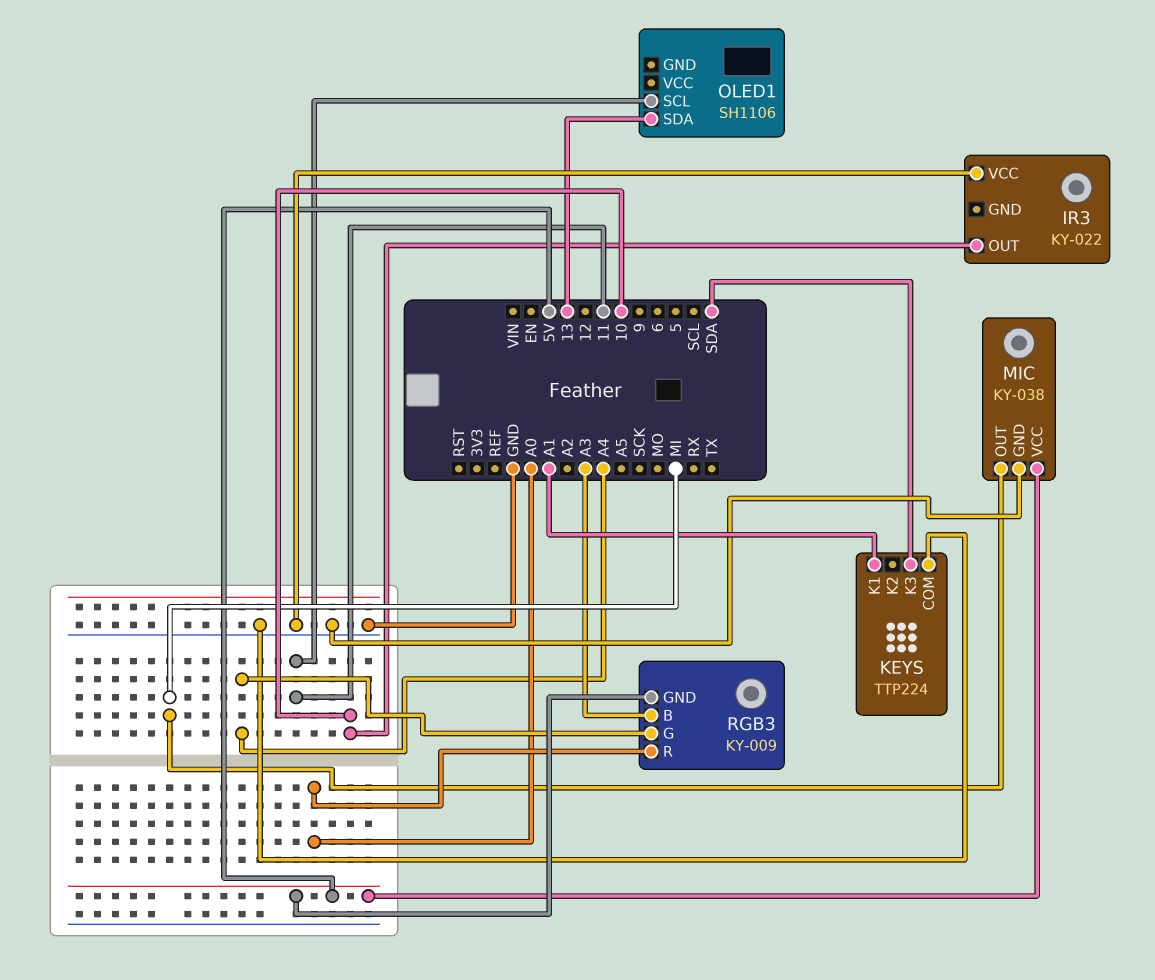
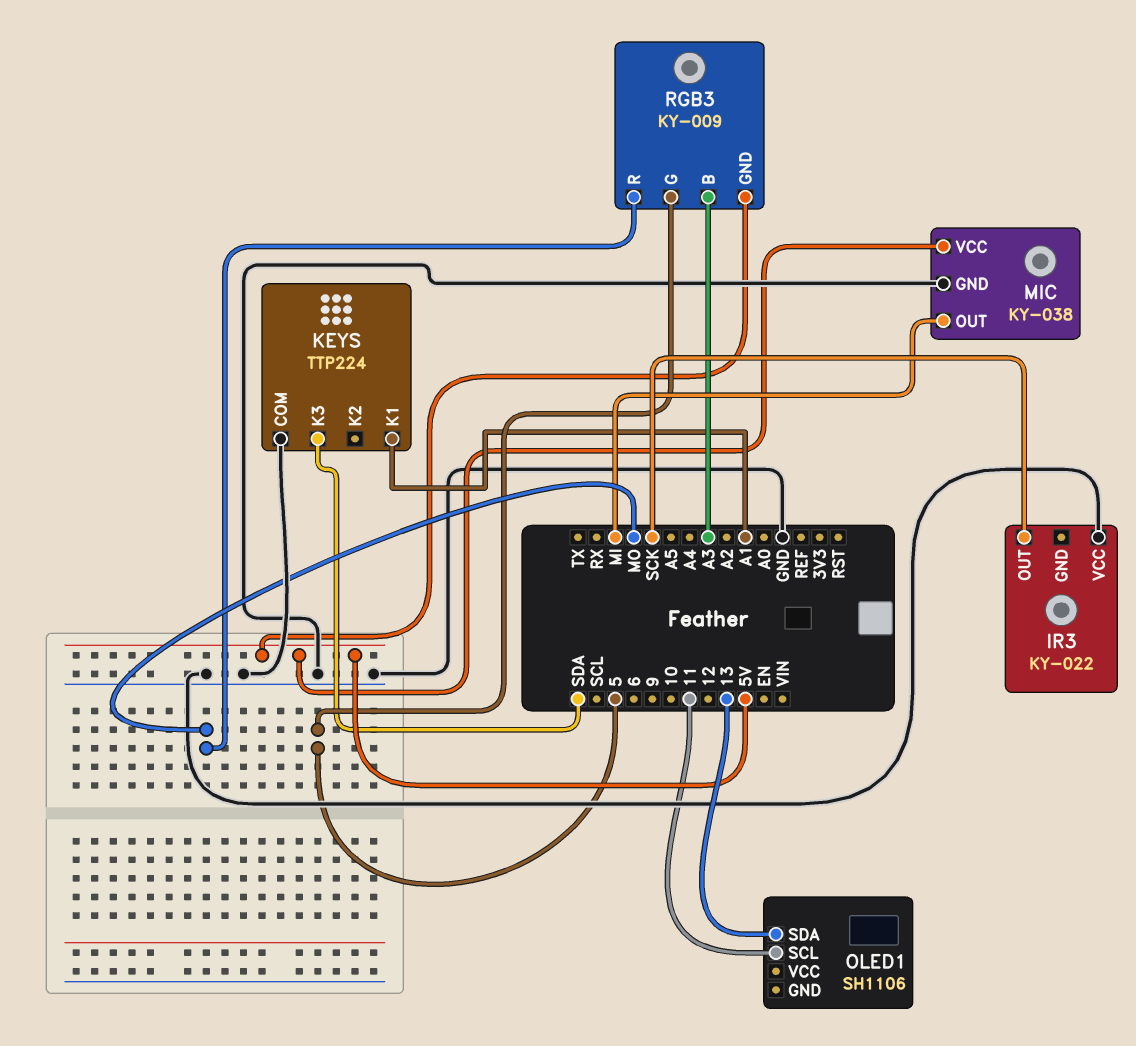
IR3 pin OUT: 10 -> SCK
RGB3 pin G: A4 -> 5
RGB3 pin R: A0 -> MO

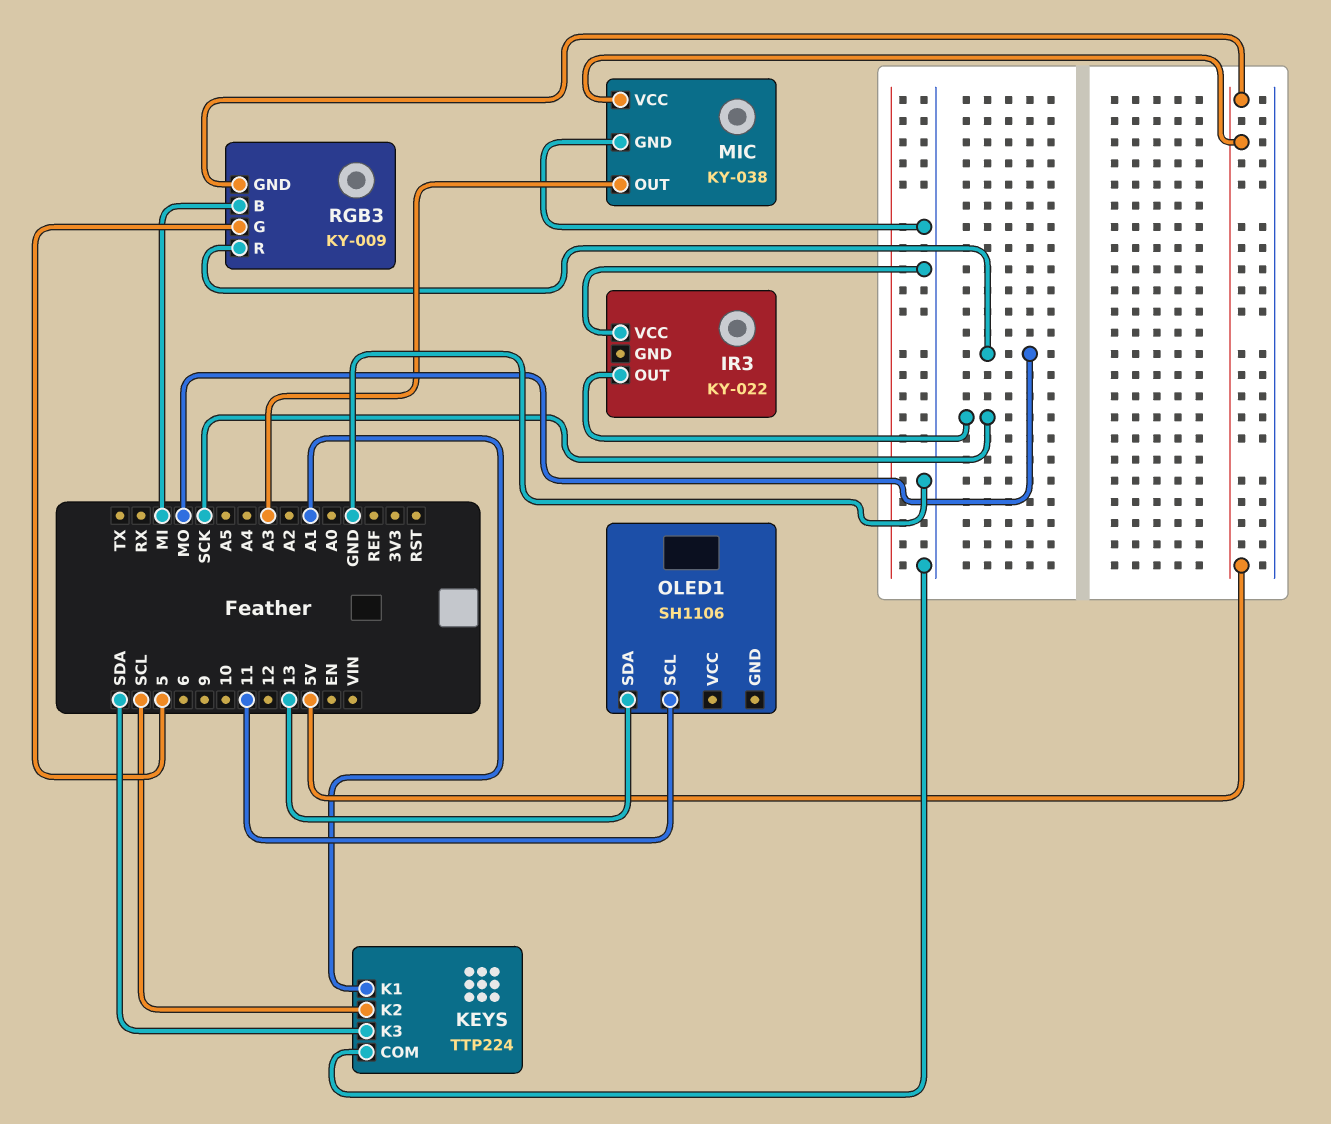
KEYS pin K2: none -> SCL
MIC pin OUT: MI -> A3
RGB3 pin B: A3 -> MI

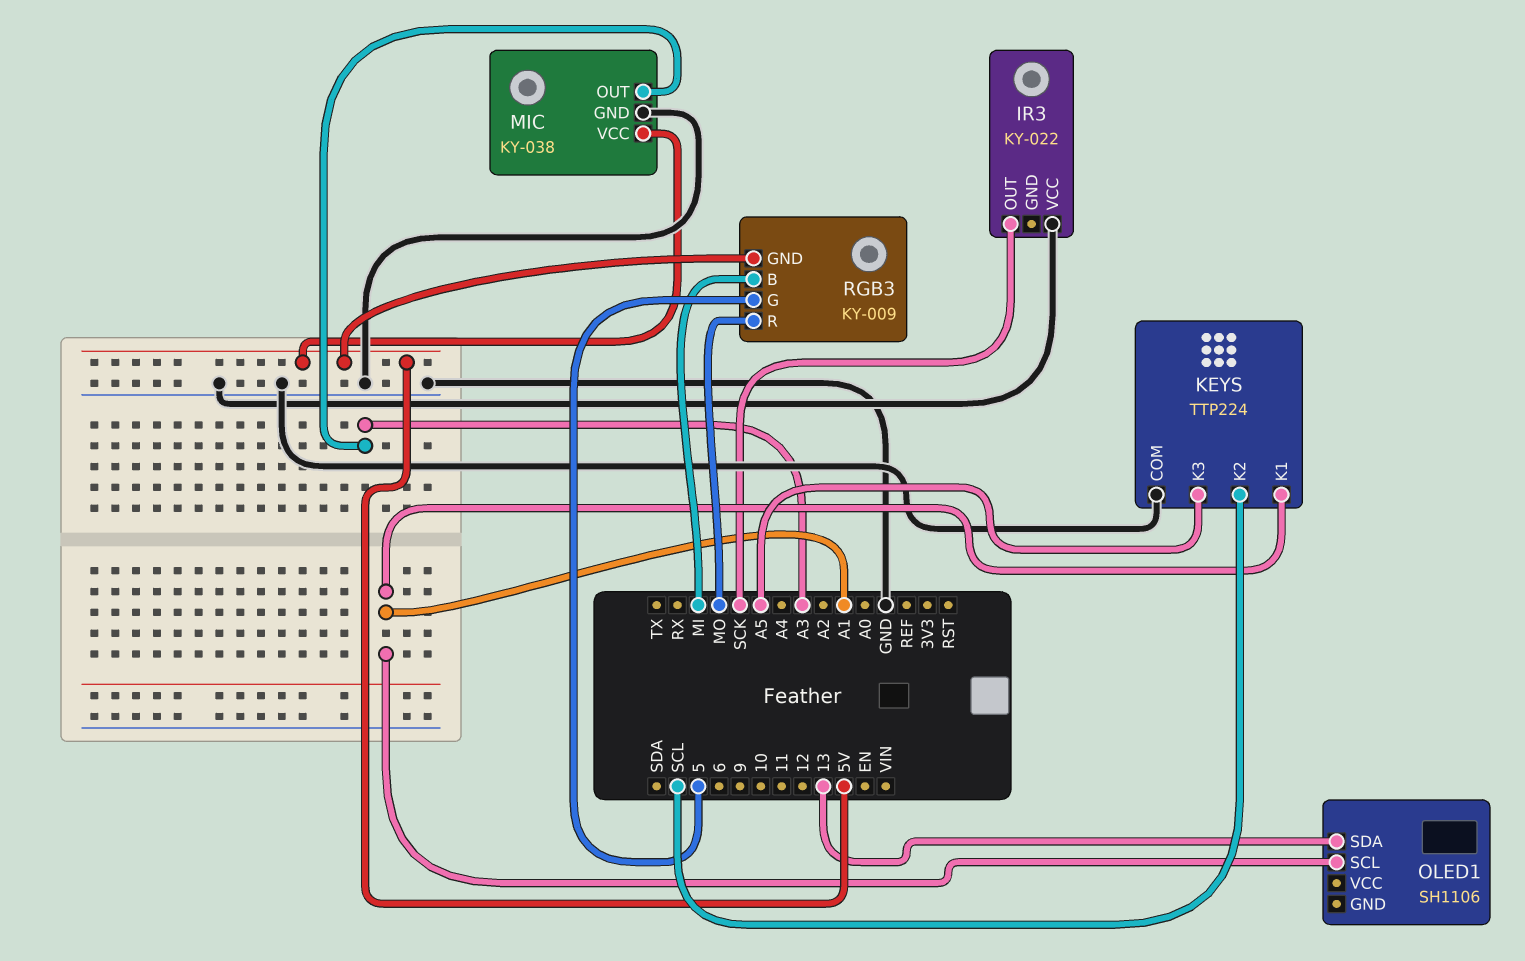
KEYS pin K3: SDA -> A5
OLED1 pin SCL: 11 -> A1

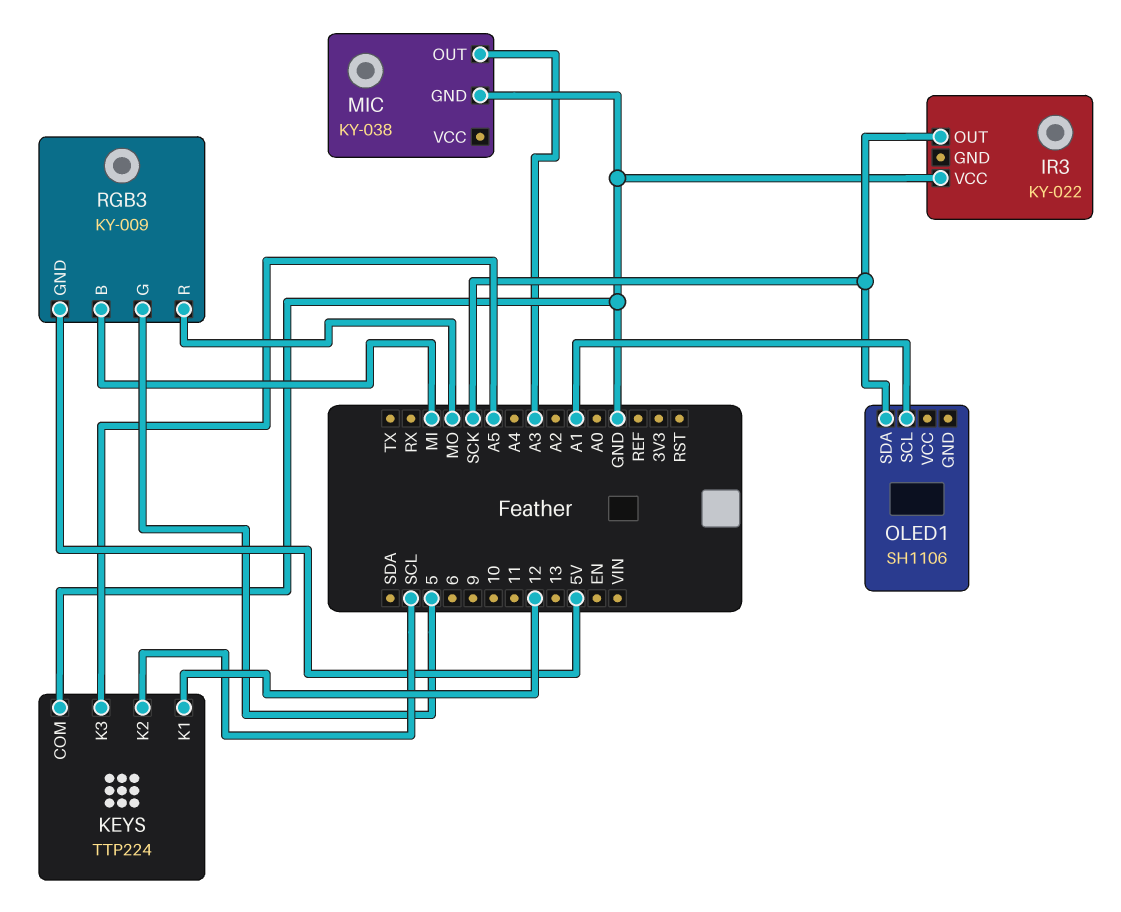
KEYS pin K1: A1 -> 12
MIC pin VCC: 5V -> none
OLED1 pin SDA: 13 -> SCK

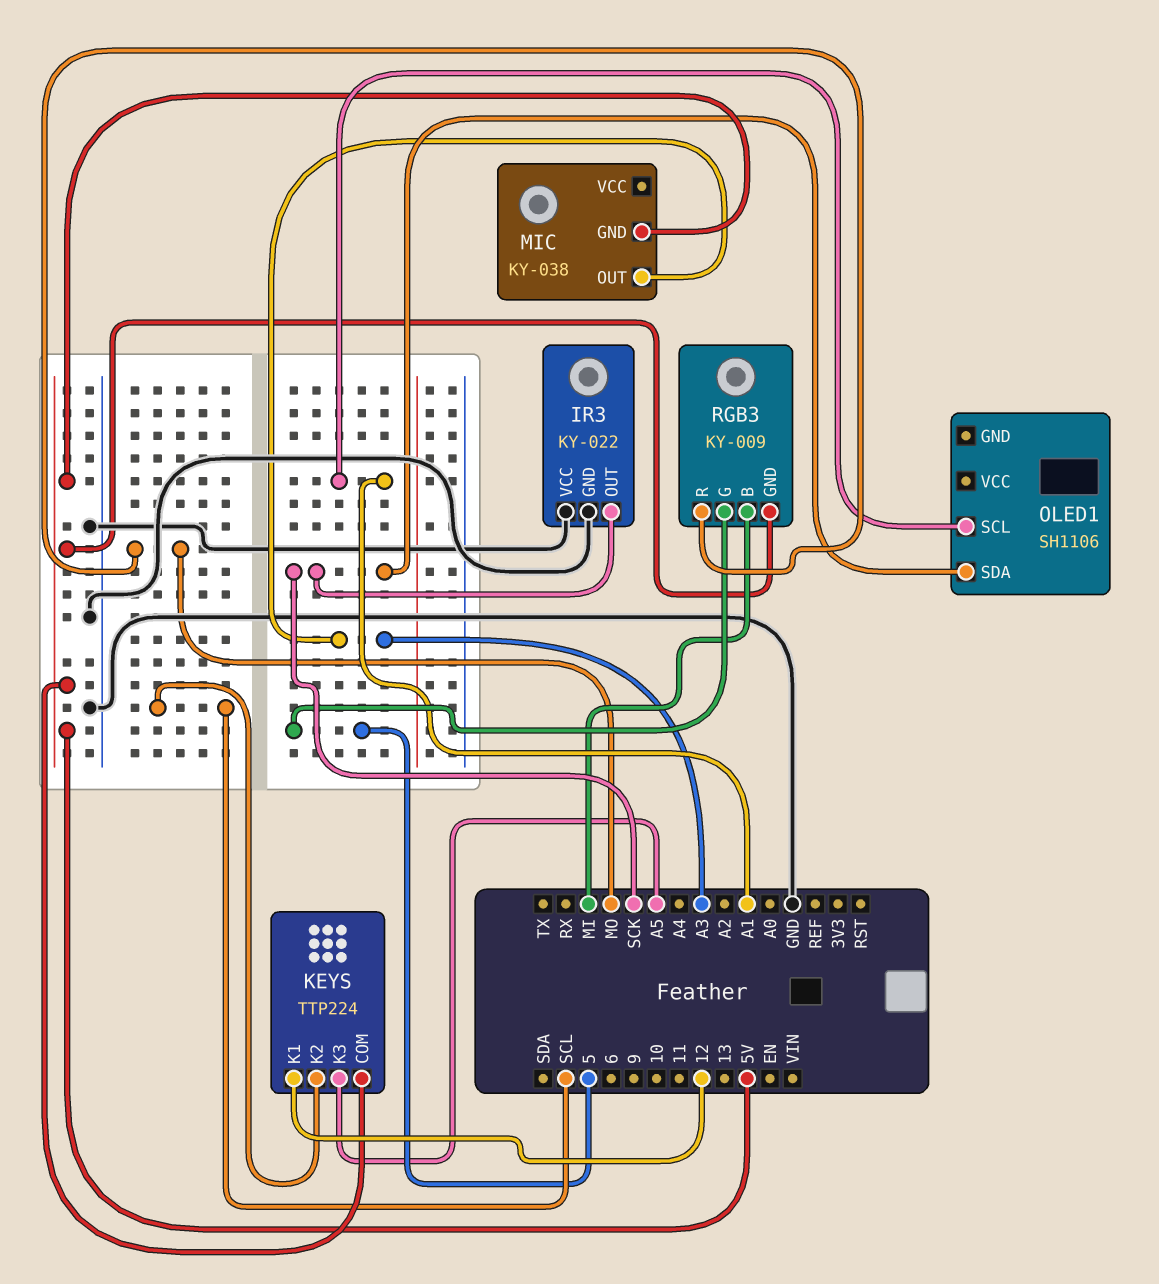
IR3 pin GND: none -> GND
KEYS pin COM: GND -> 5V
MIC pin GND: GND -> 5V

